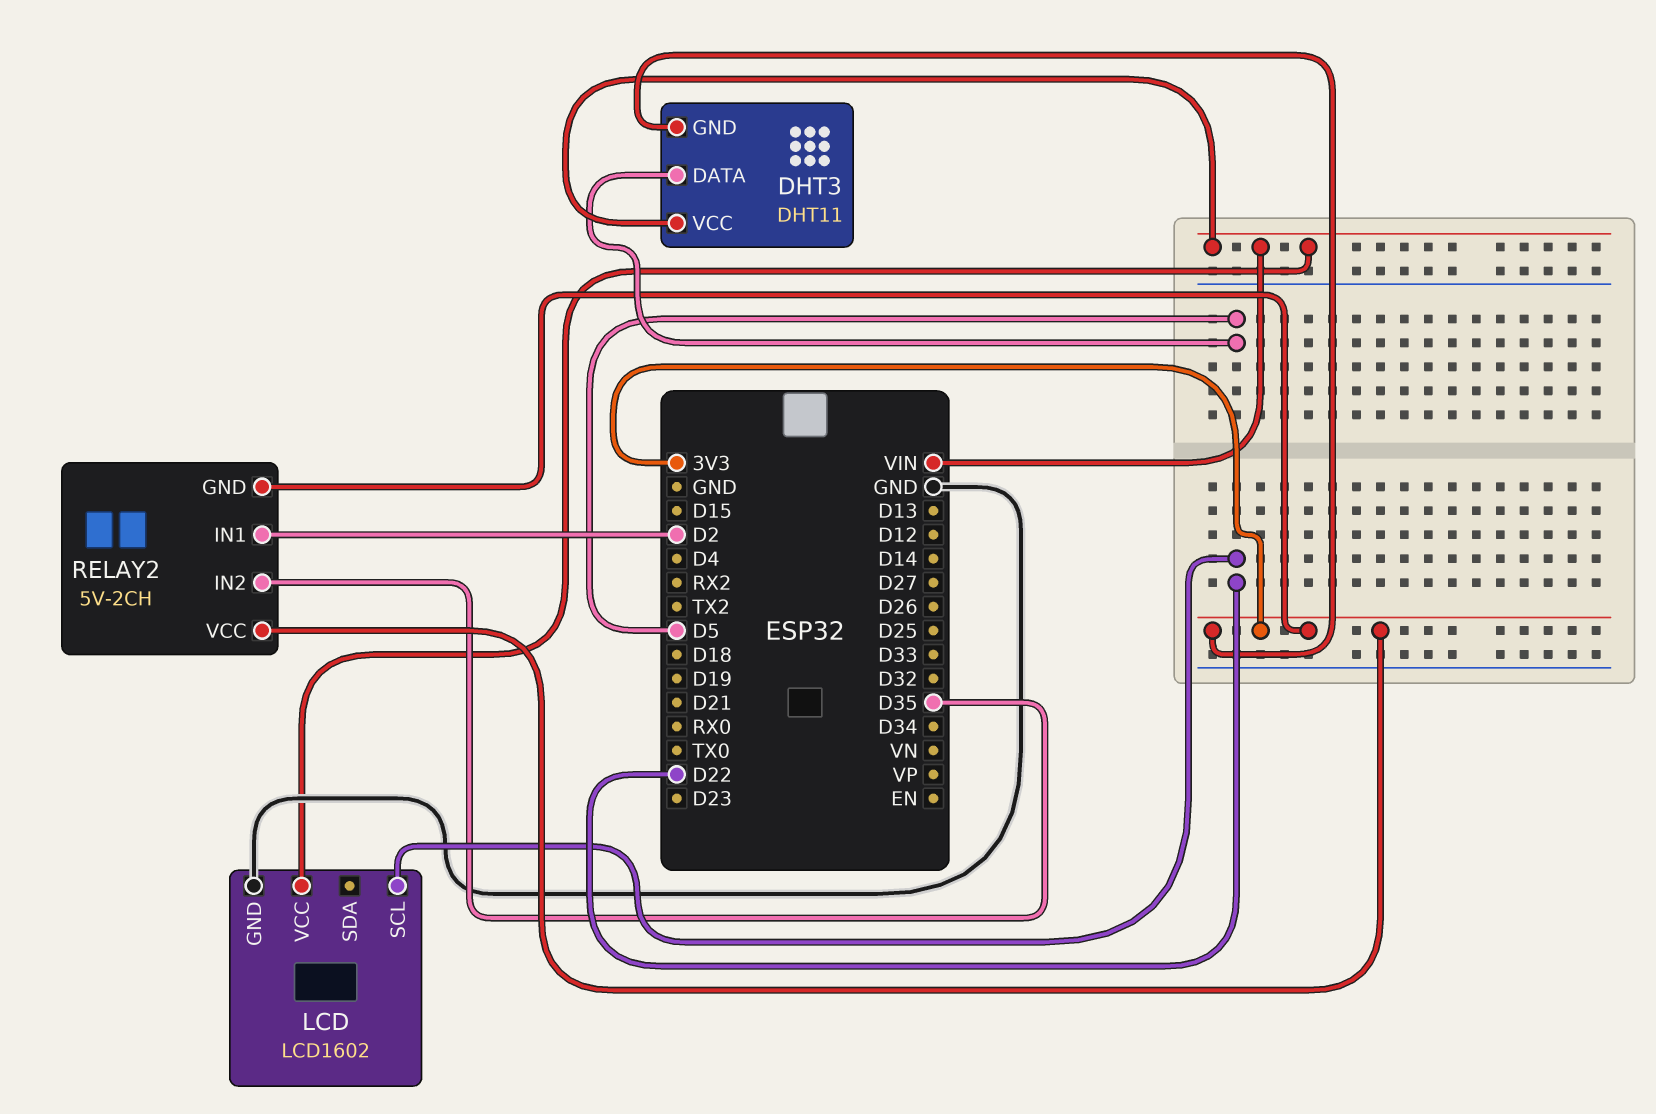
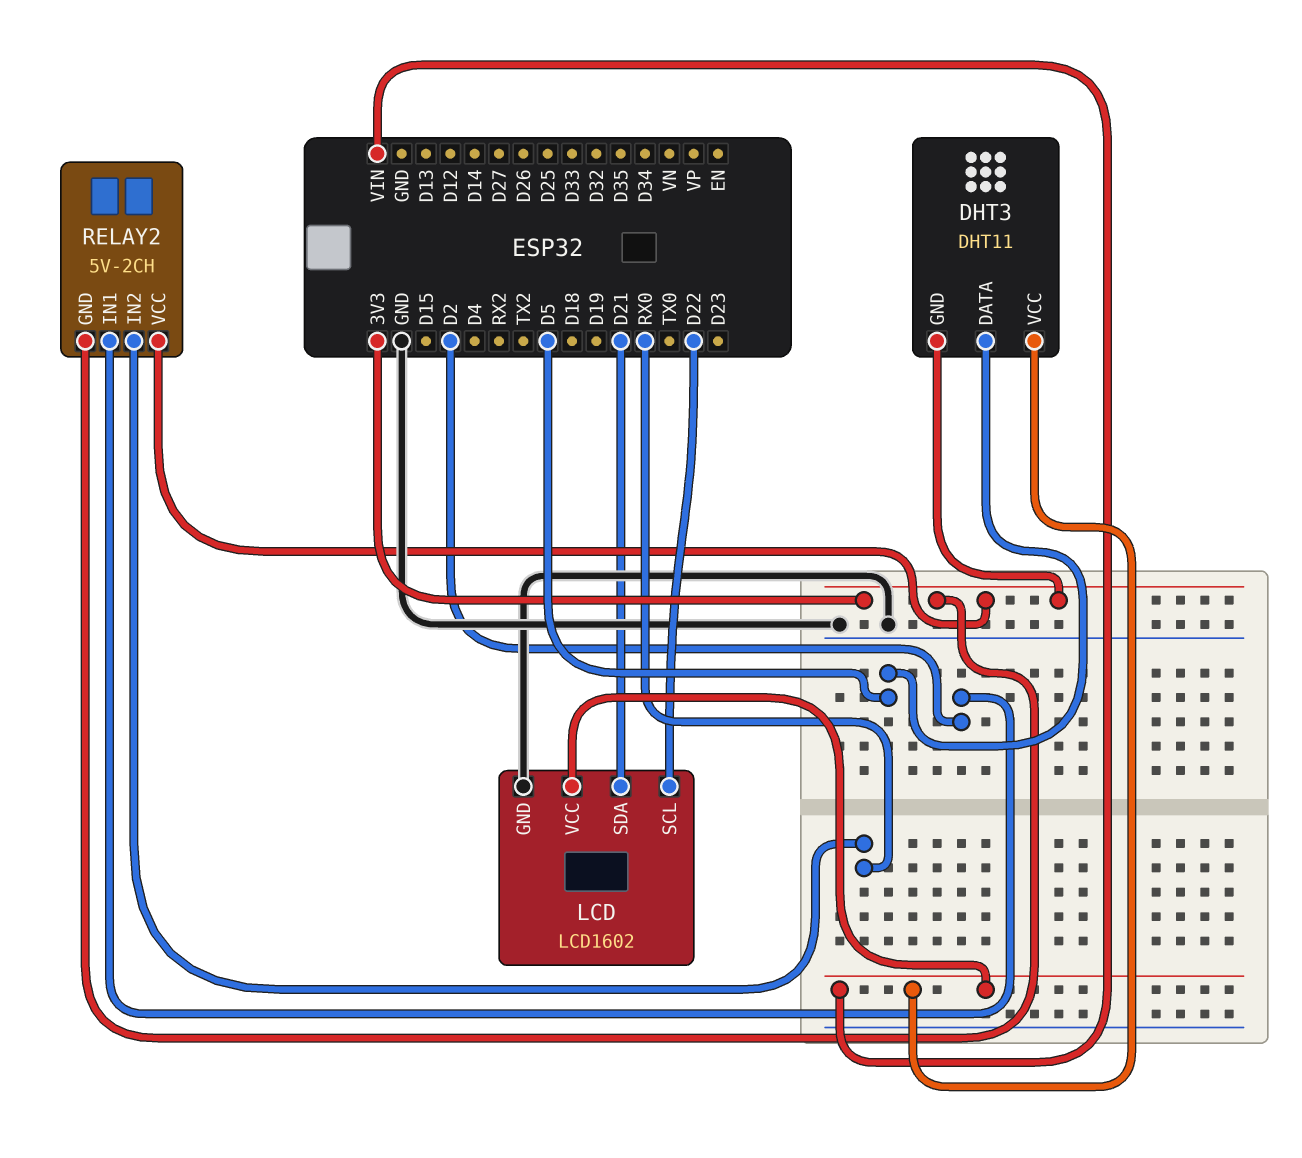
LCD pin SDA: none -> D21
RELAY2 pin IN2: D35 -> RX0

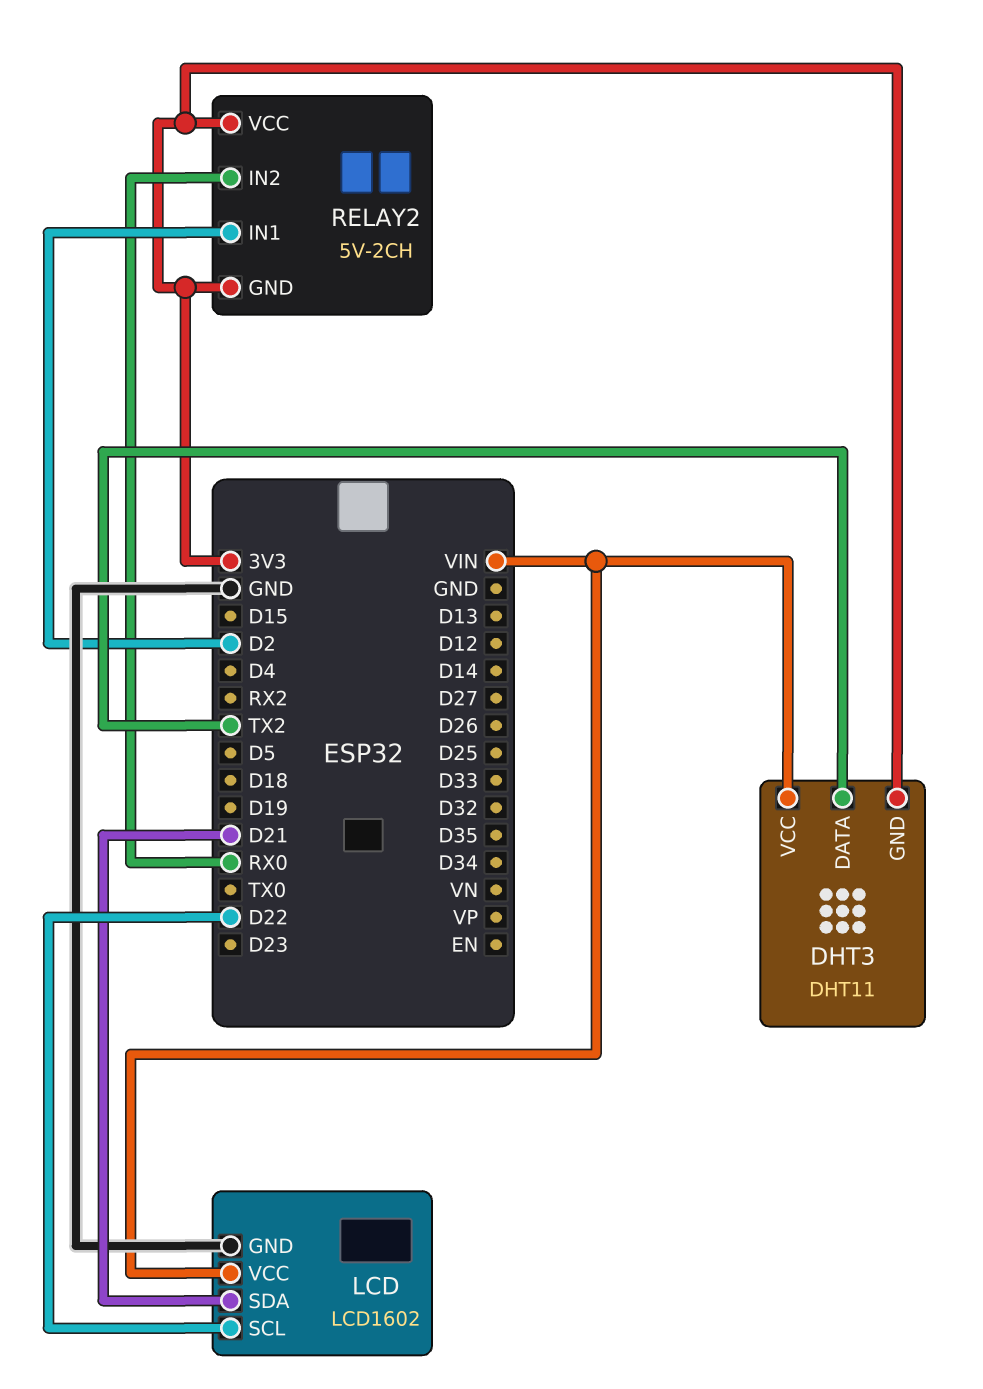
DHT3 pin DATA: D5 -> TX2

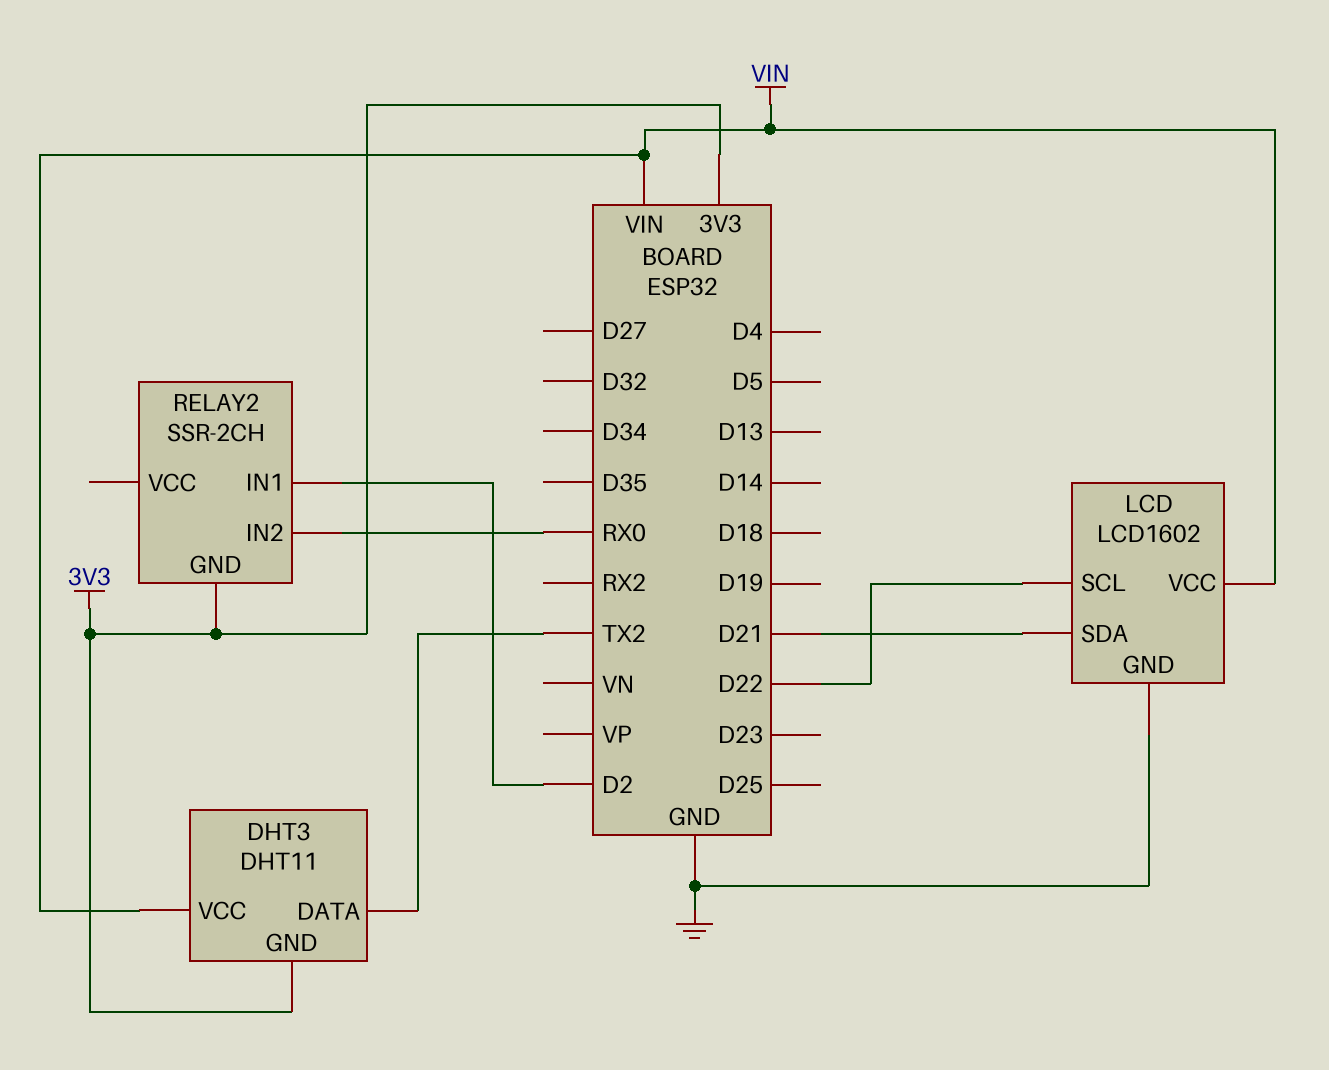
RELAY2: 5V-2CH -> SSR-2CH
RELAY2 pin VCC: 3V3 -> none

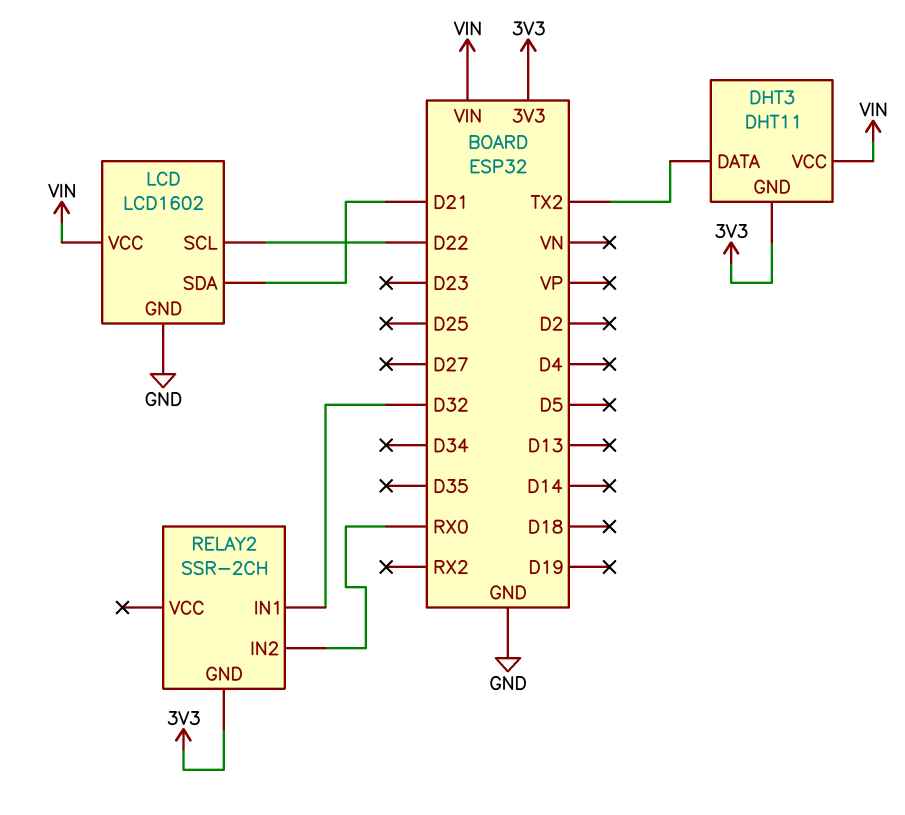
RELAY2 pin IN1: D2 -> D32

